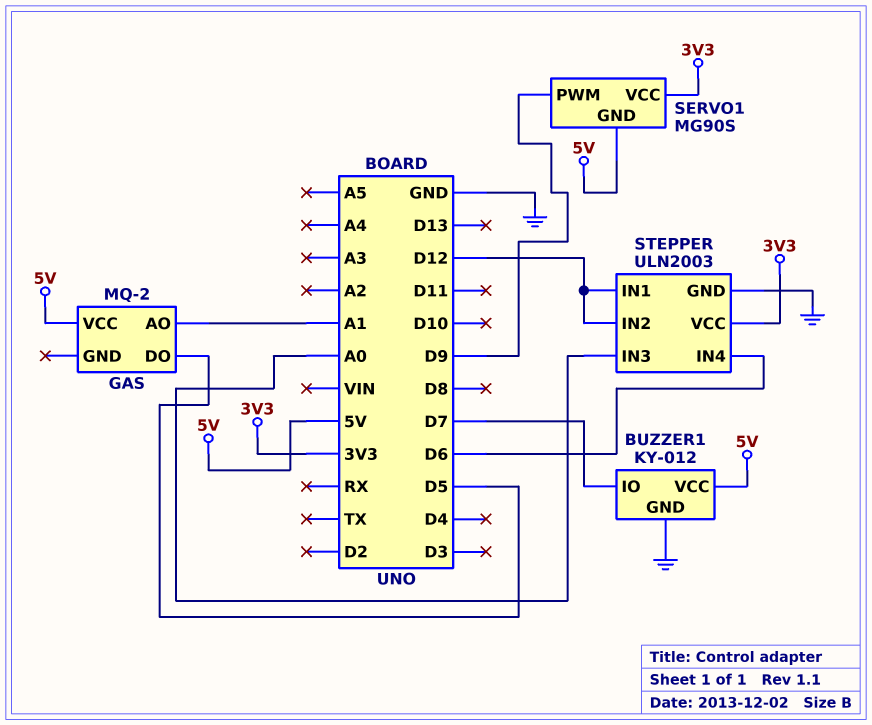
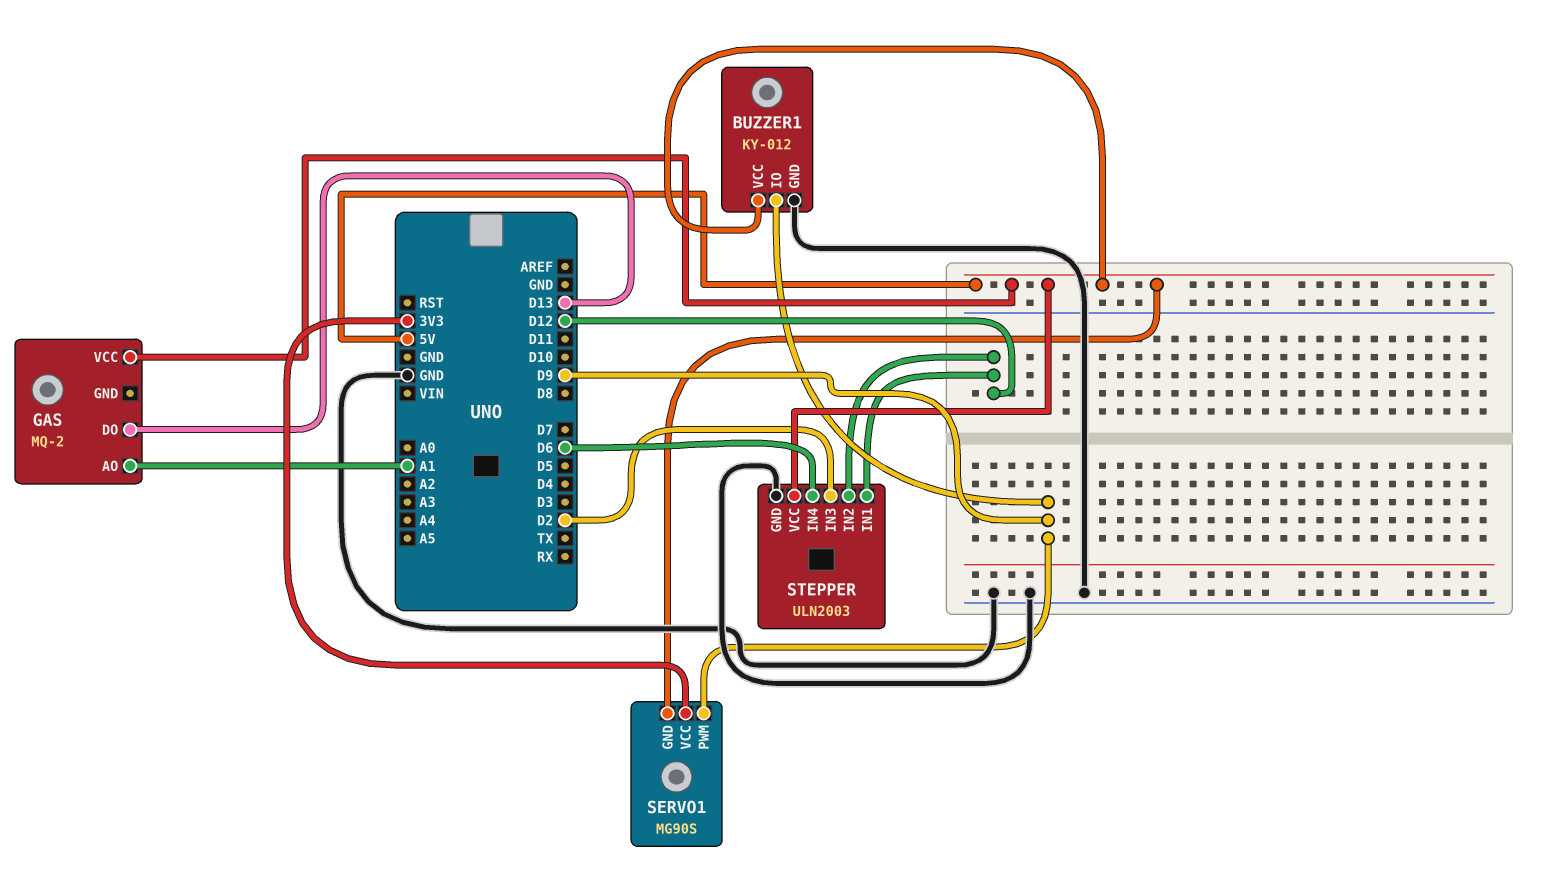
BUZZER1 pin IO: D7 -> D9
GAS pin DO: D5 -> D13
STEPPER pin IN3: A0 -> D2
STEPPER pin VCC: 3V3 -> 5V

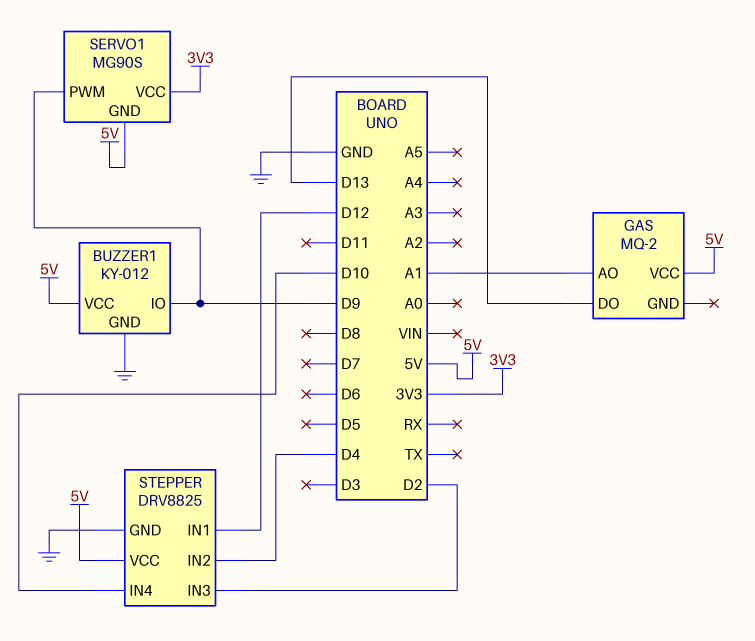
STEPPER: ULN2003 -> DRV8825
STEPPER pin IN2: D12 -> D4
STEPPER pin IN4: D6 -> D10

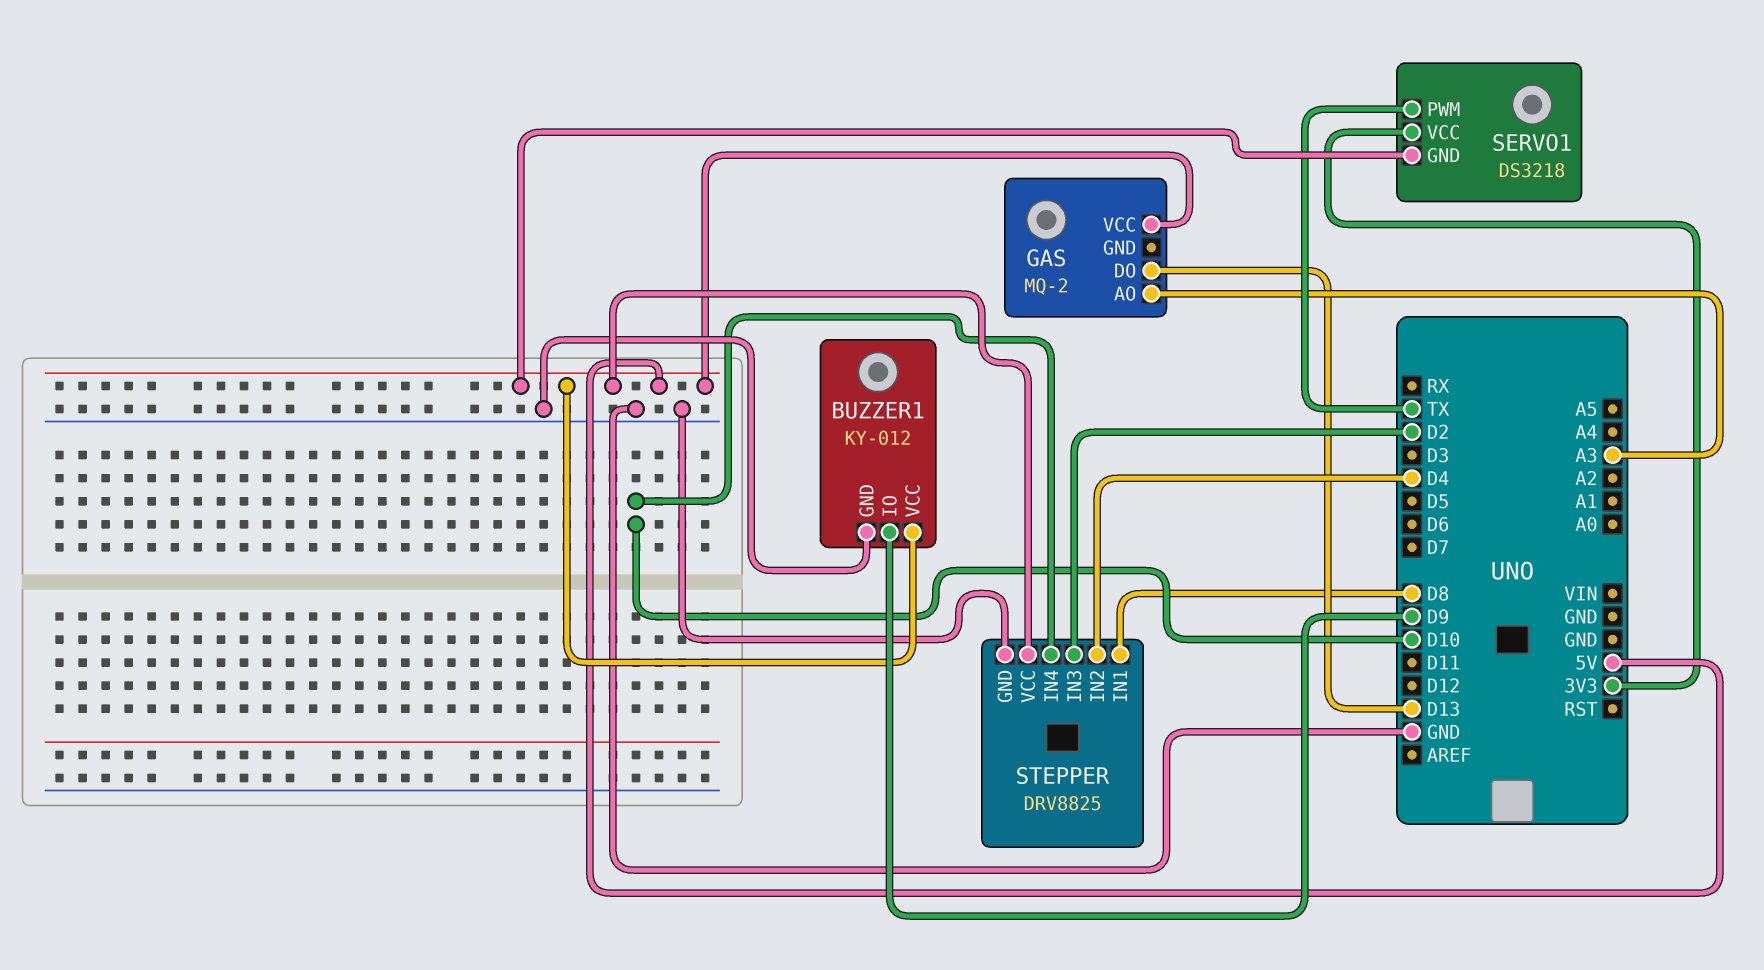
GAS pin AO: A1 -> A3
SERVO1: MG90S -> DS3218
SERVO1 pin PWM: D9 -> TX
STEPPER pin IN1: D12 -> D8

